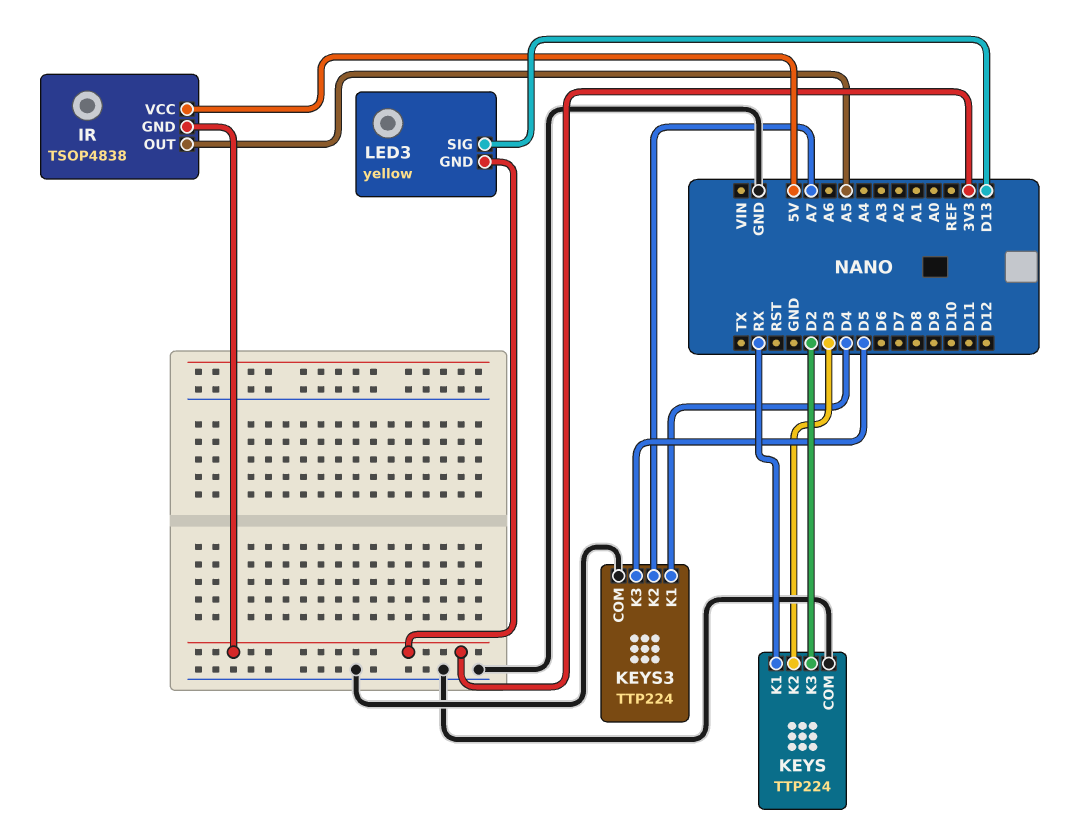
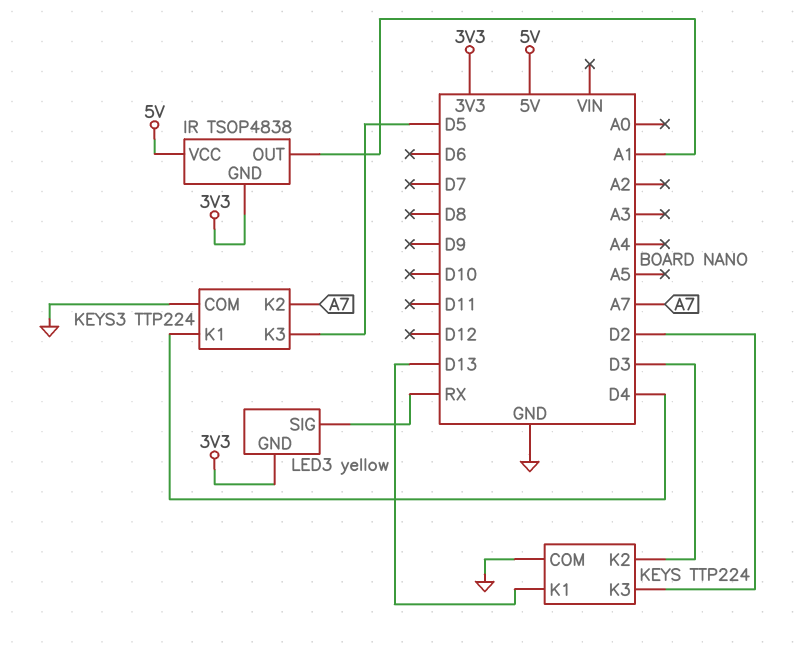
IR pin OUT: A5 -> A1
KEYS pin K1: RX -> D13
LED3 pin SIG: D13 -> RX

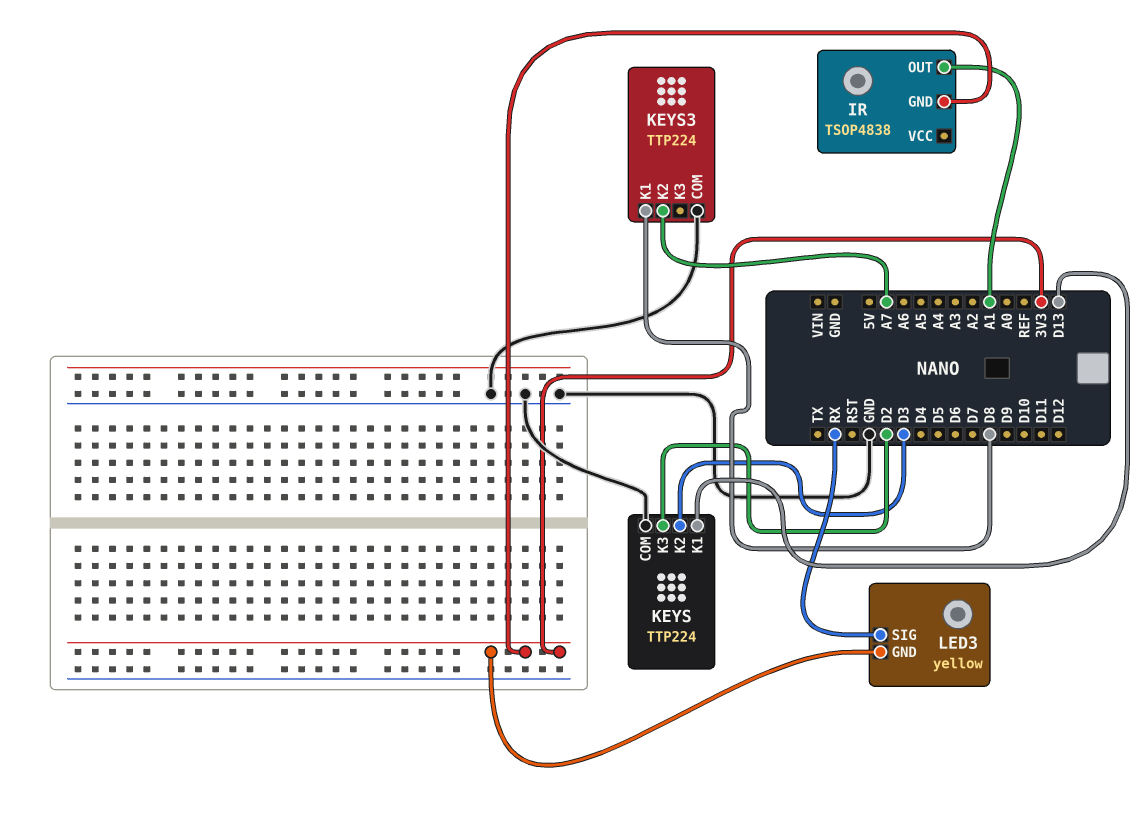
IR pin VCC: 5V -> none
KEYS3 pin K1: D4 -> D8
KEYS3 pin K3: D5 -> none

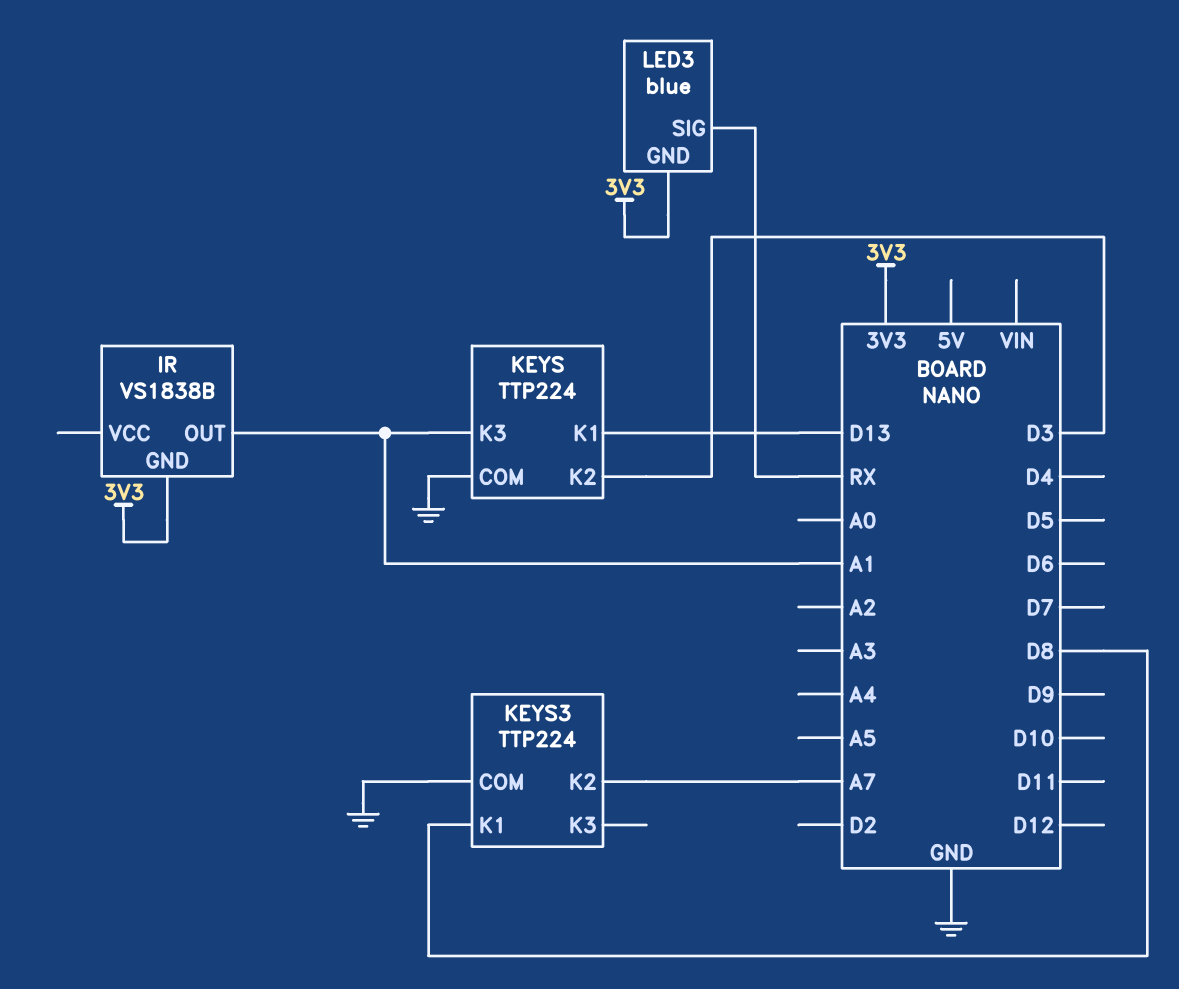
IR: TSOP4838 -> VS1838B
KEYS pin K3: D2 -> A1
LED3: yellow -> blue

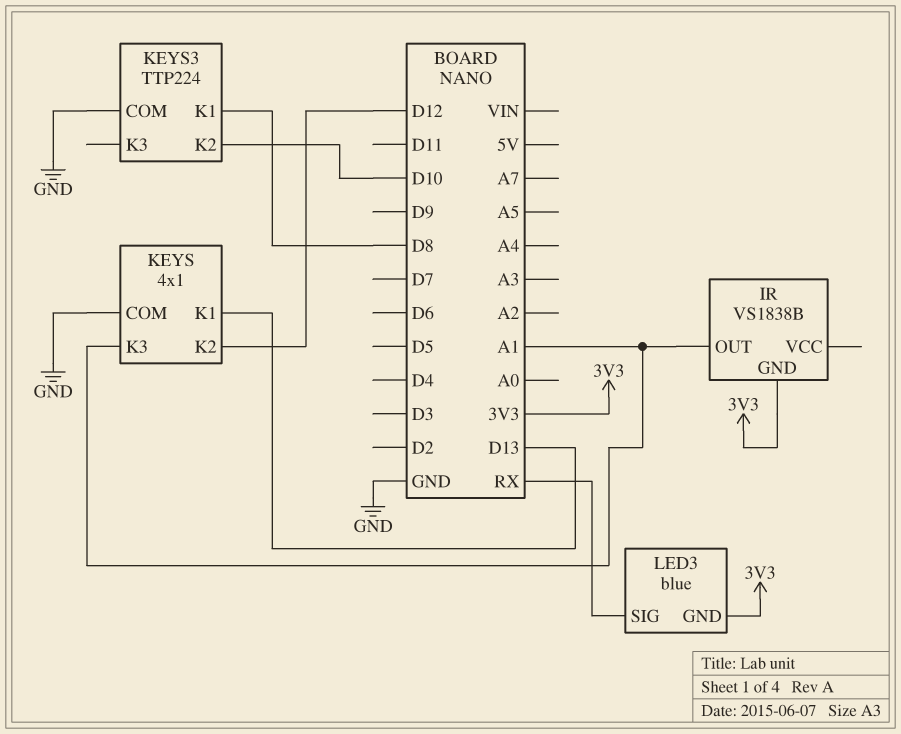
KEYS: TTP224 -> 4x1
KEYS pin K2: D3 -> D12
KEYS3 pin K2: A7 -> D10

